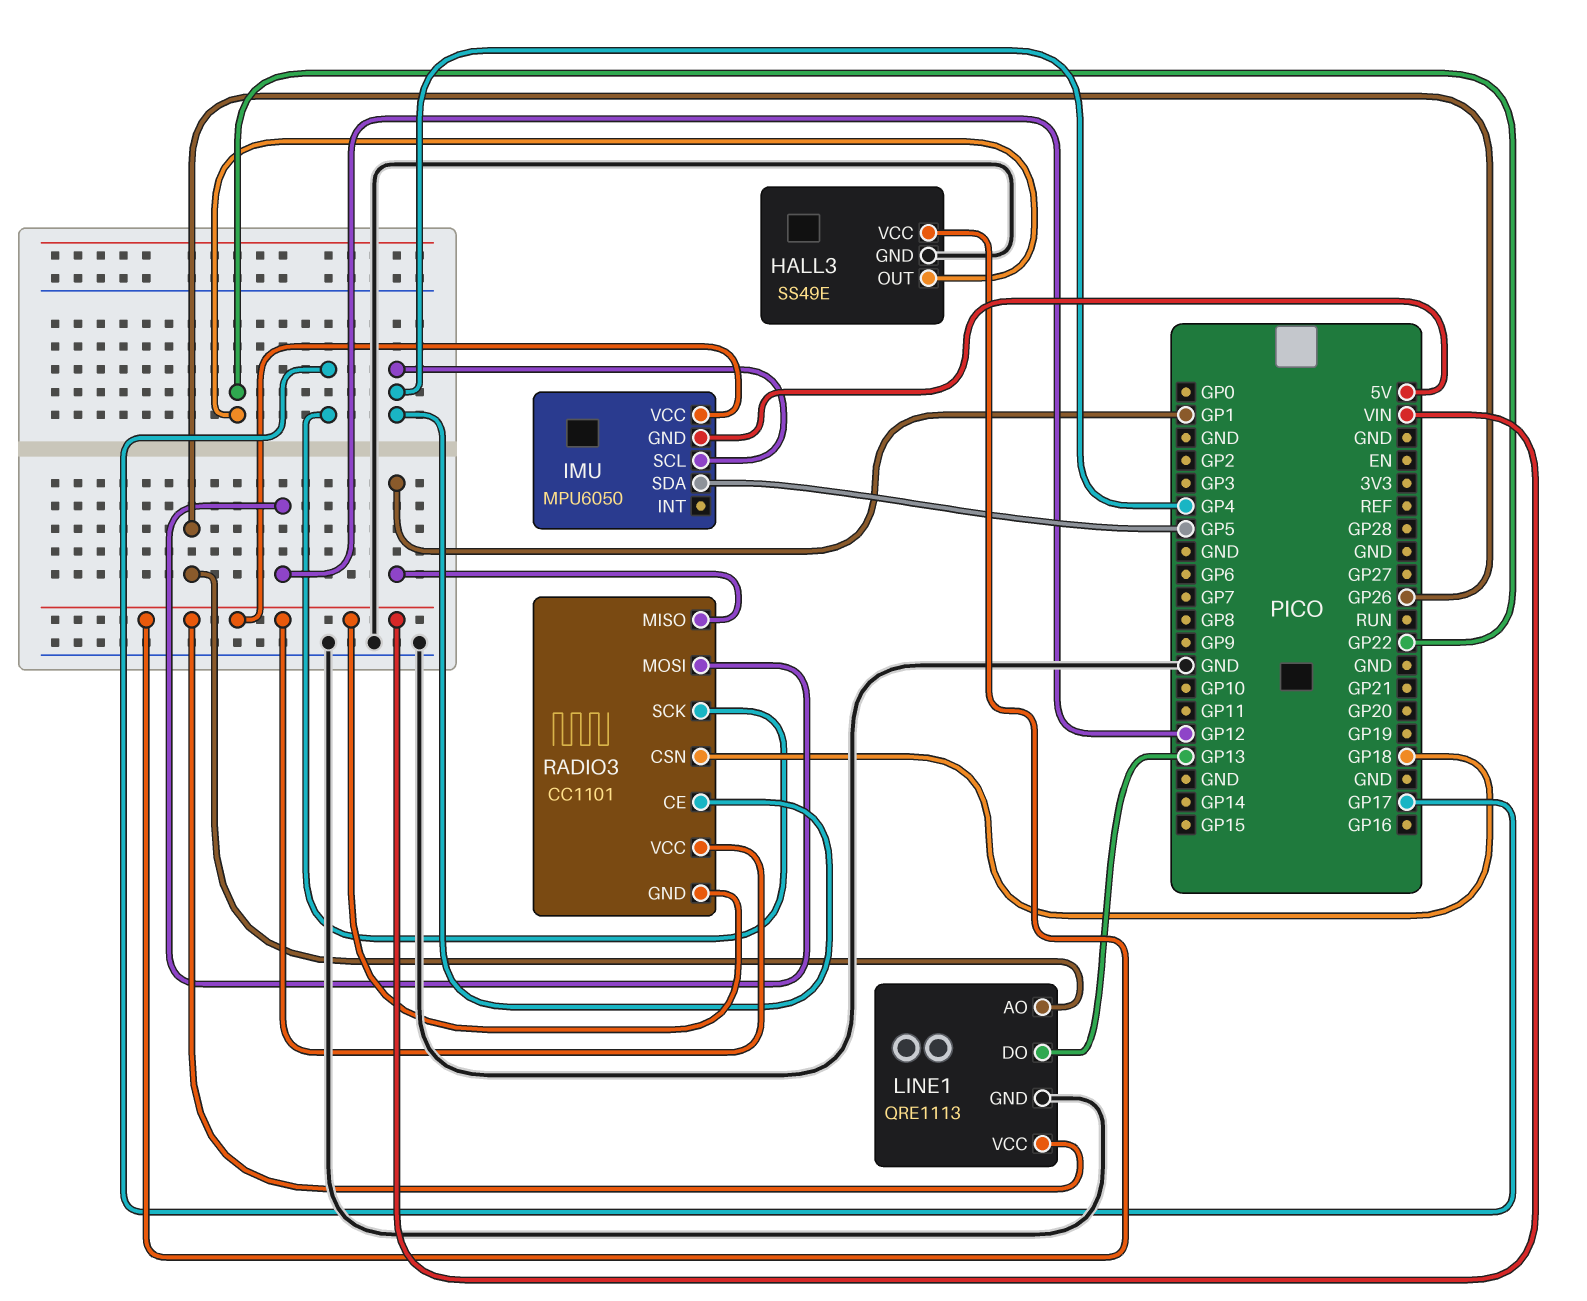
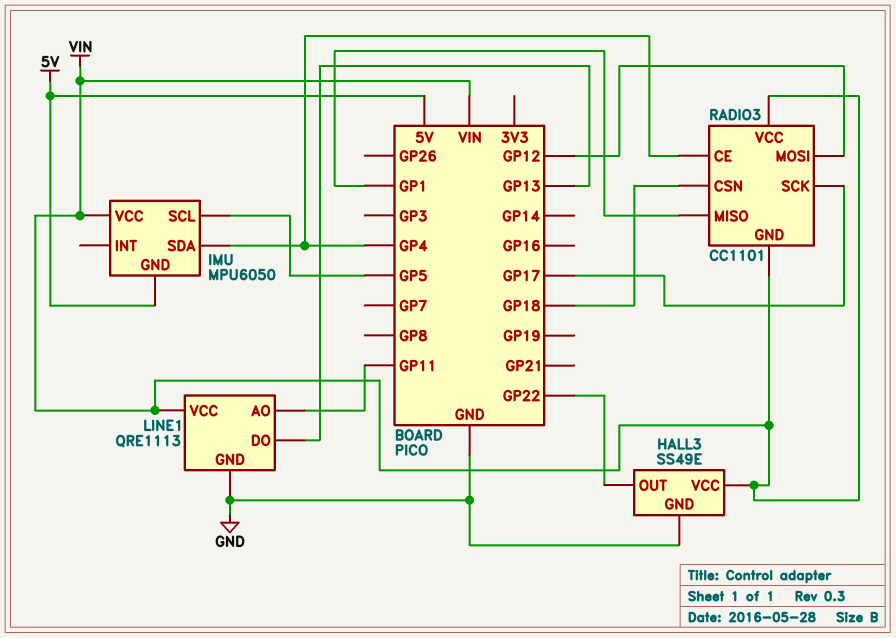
IMU pin SCL: GP4 -> GP5
IMU pin SDA: GP5 -> GP4
LINE1 pin AO: GP26 -> GP11

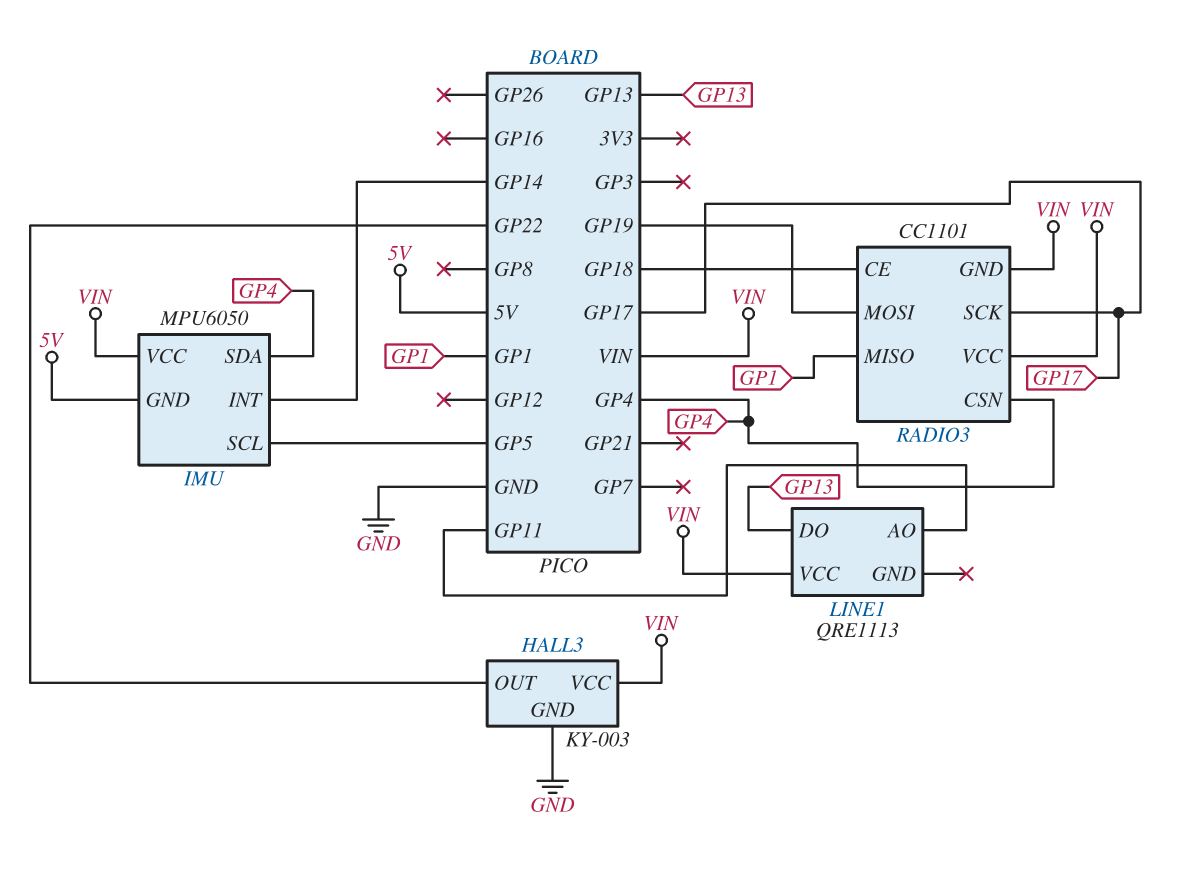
HALL3: SS49E -> KY-003
IMU pin INT: none -> GP14
LINE1 pin GND: GND -> none
RADIO3 pin CE: GP4 -> GP18
RADIO3 pin CSN: GP18 -> GP4
RADIO3 pin MOSI: GP12 -> GP19

